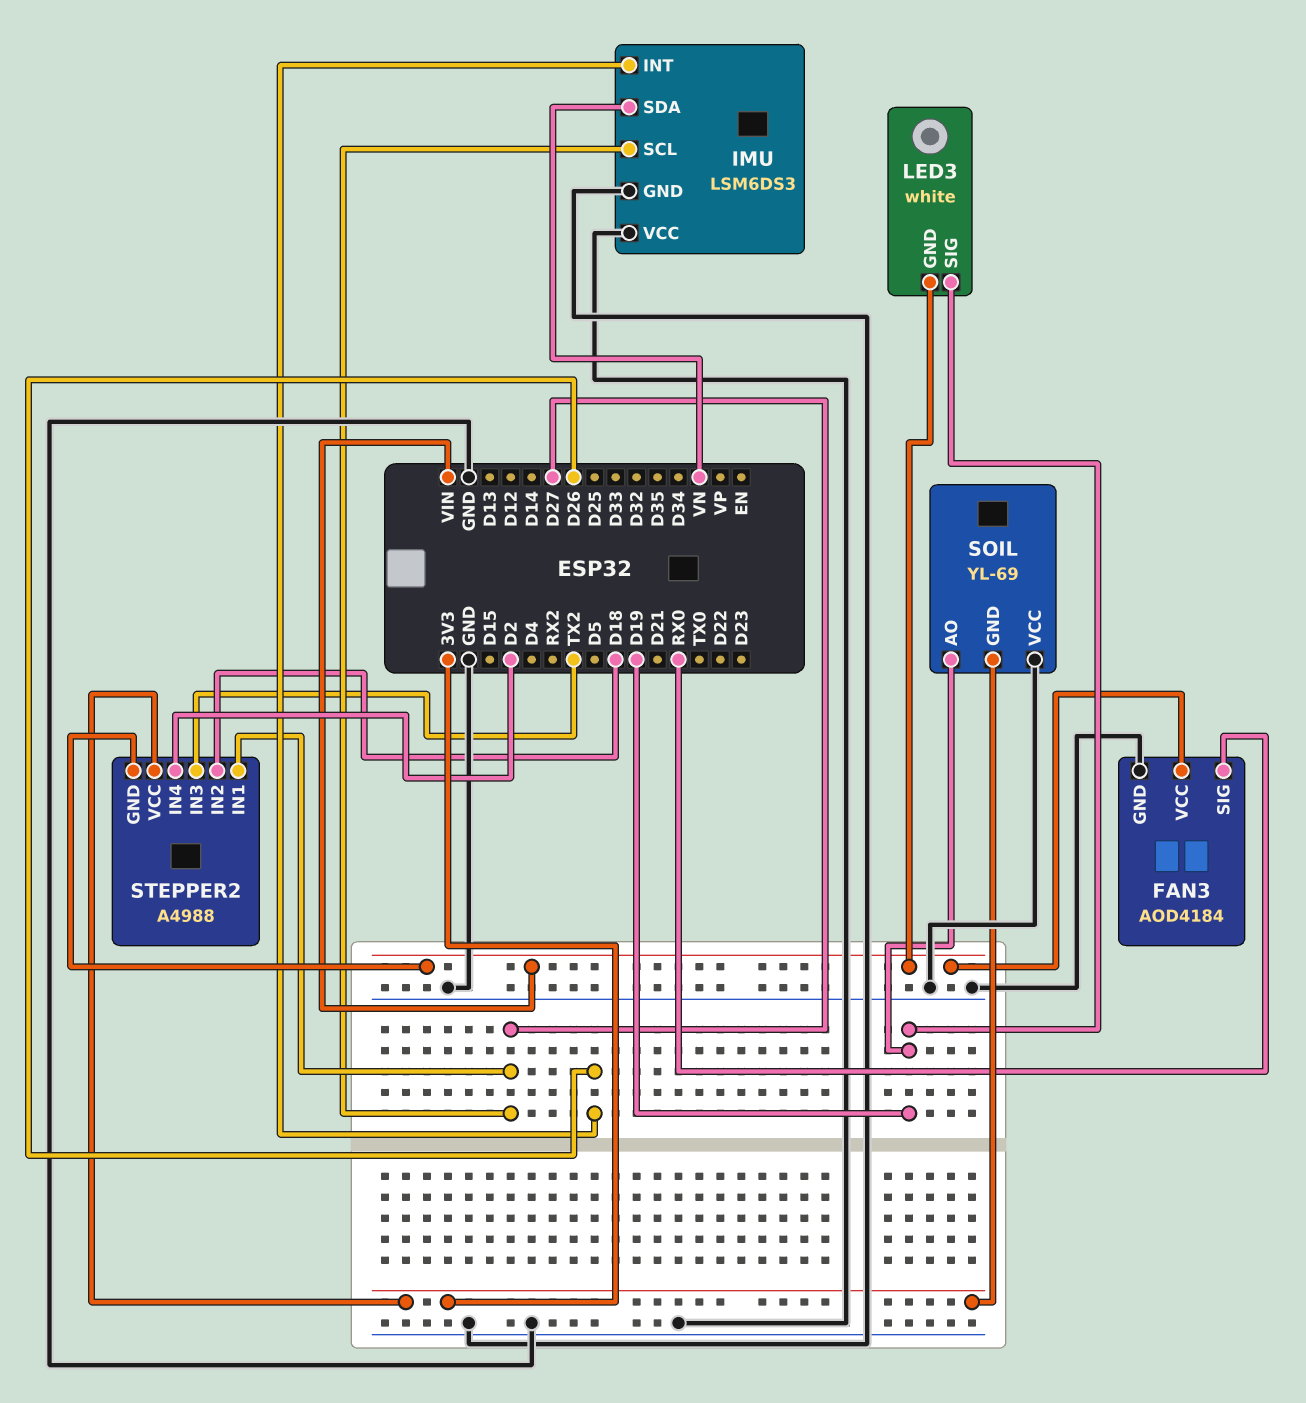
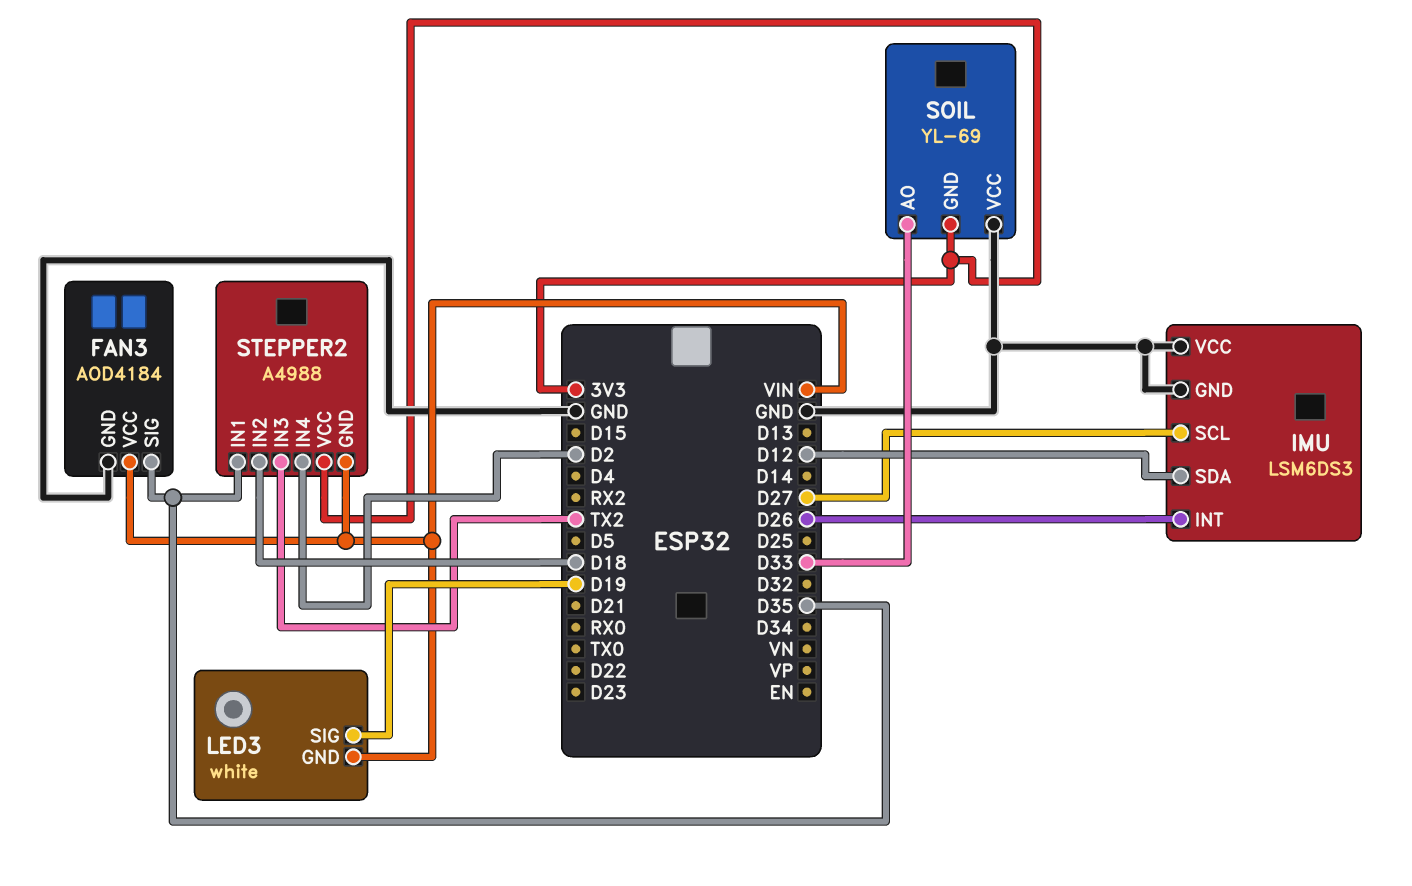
FAN3 pin SIG: RX0 -> D35
IMU pin SDA: VN -> D12
SOIL pin AO: D19 -> D33
STEPPER2 pin IN1: D27 -> D35

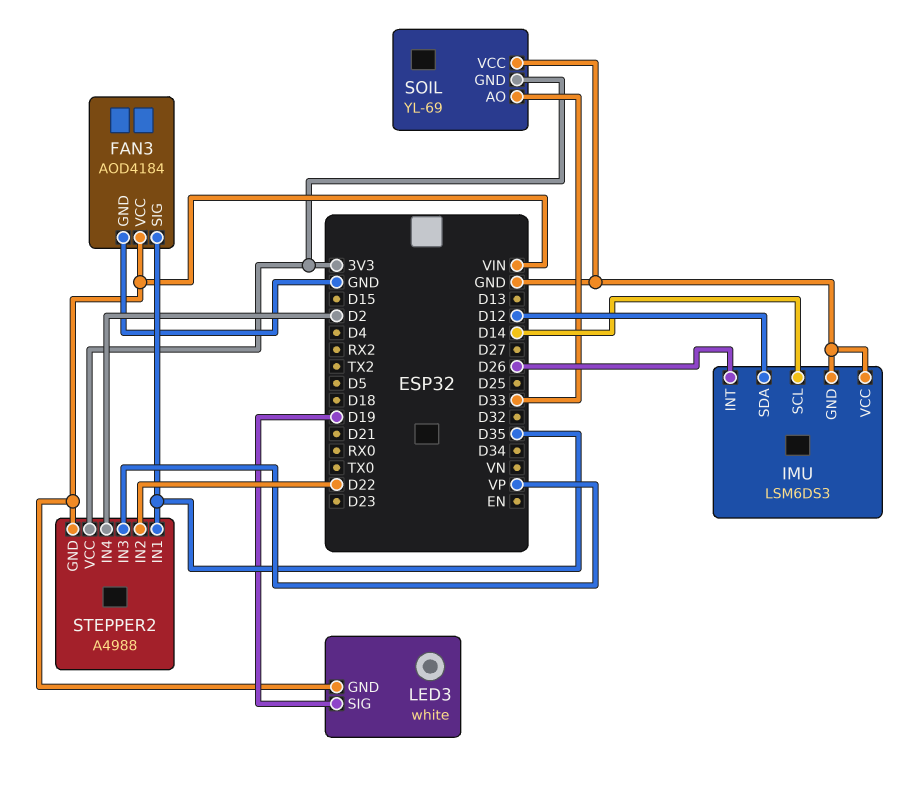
IMU pin SCL: D27 -> D14
STEPPER2 pin IN2: D18 -> D22
STEPPER2 pin IN3: TX2 -> VP

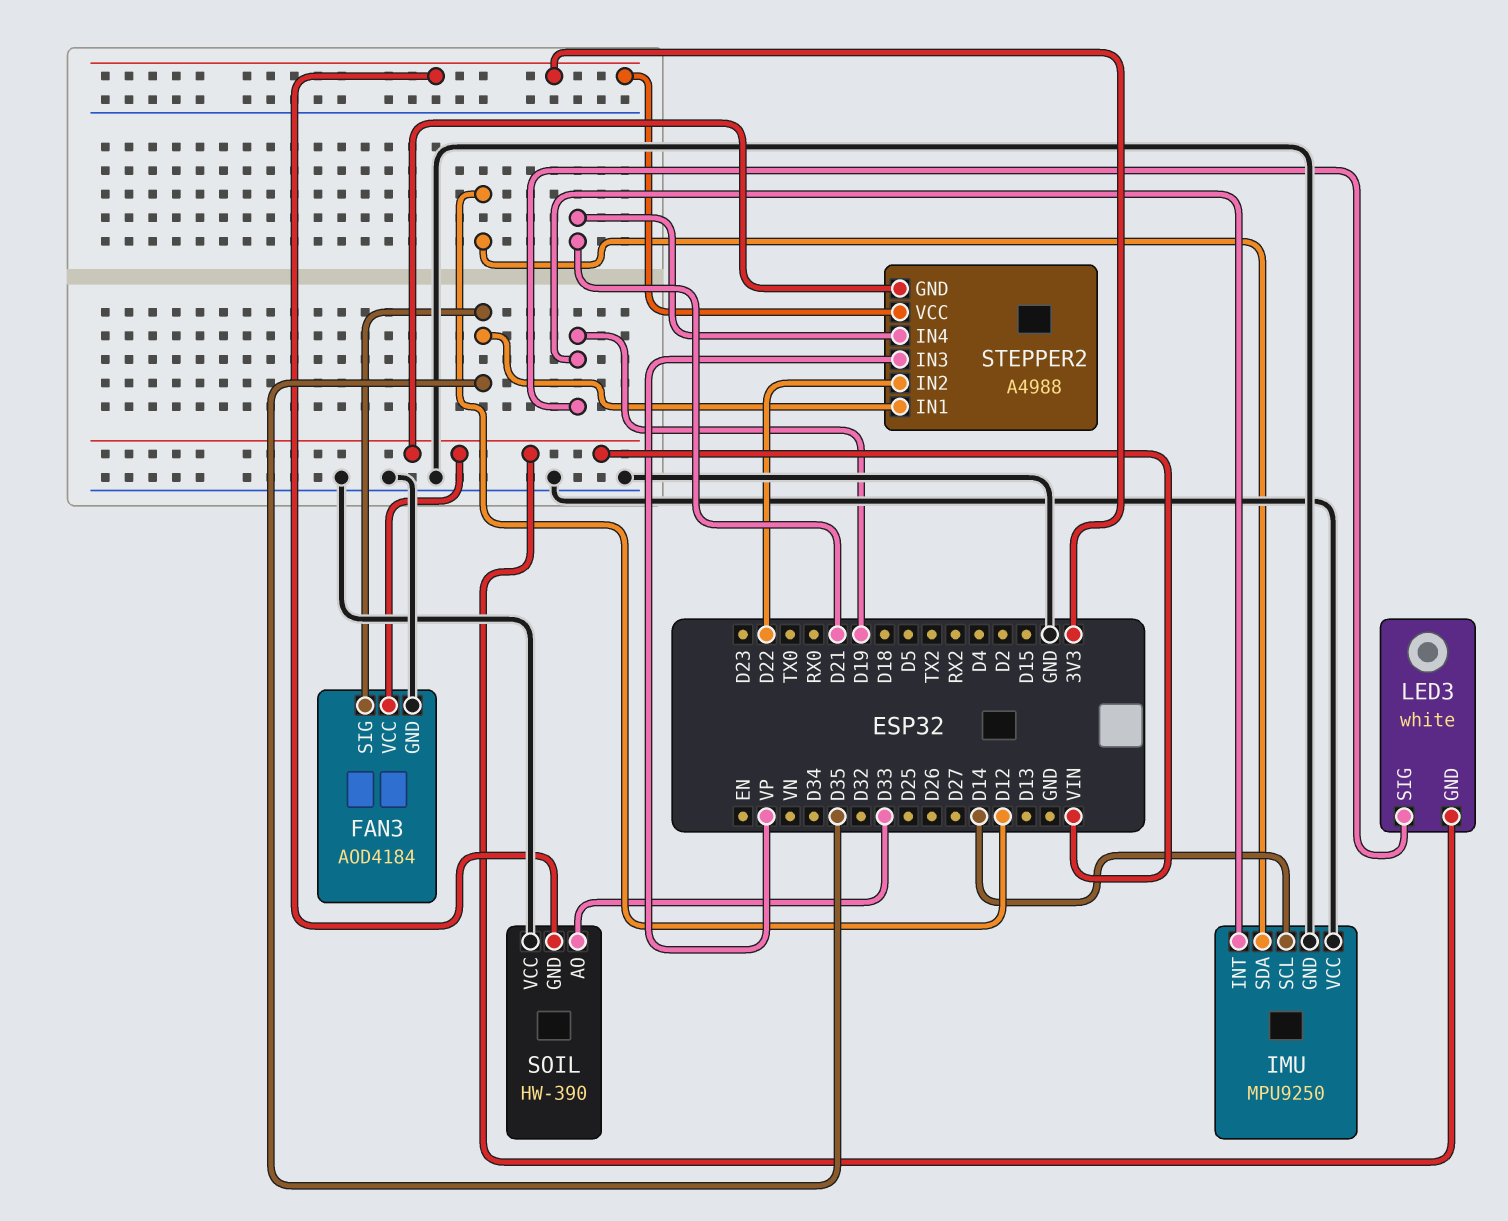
IMU: LSM6DS3 -> MPU9250
IMU pin INT: D26 -> D19
SOIL: YL-69 -> HW-390
STEPPER2 pin IN4: D2 -> D21

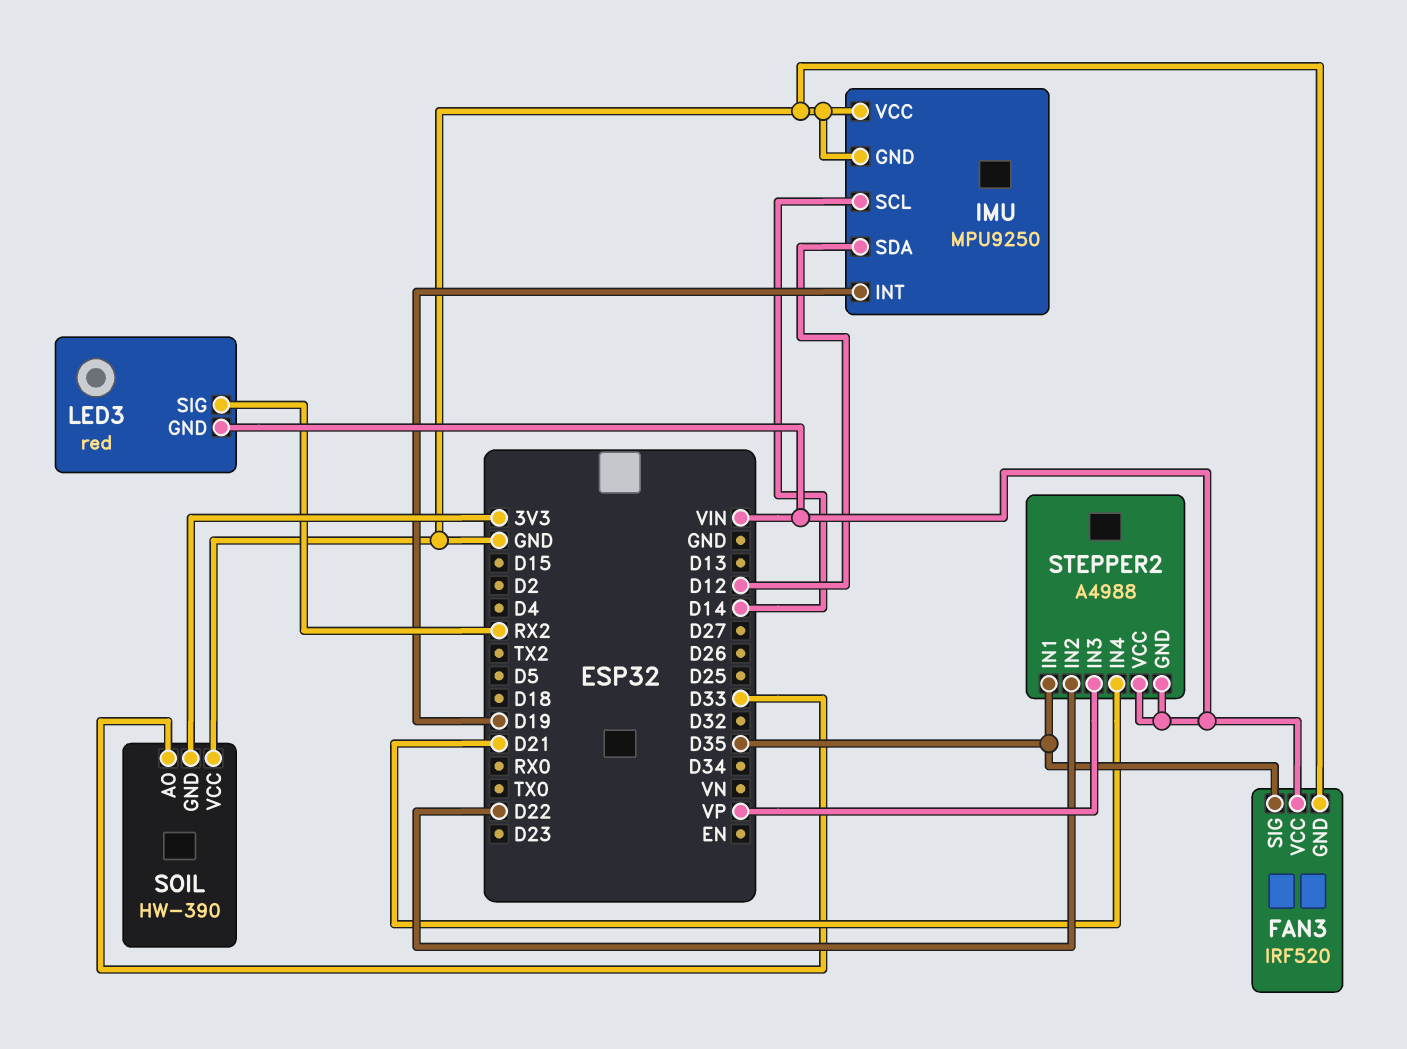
FAN3: AOD4184 -> IRF520
LED3: white -> red
LED3 pin SIG: D19 -> RX2
STEPPER2 pin VCC: 3V3 -> VIN

